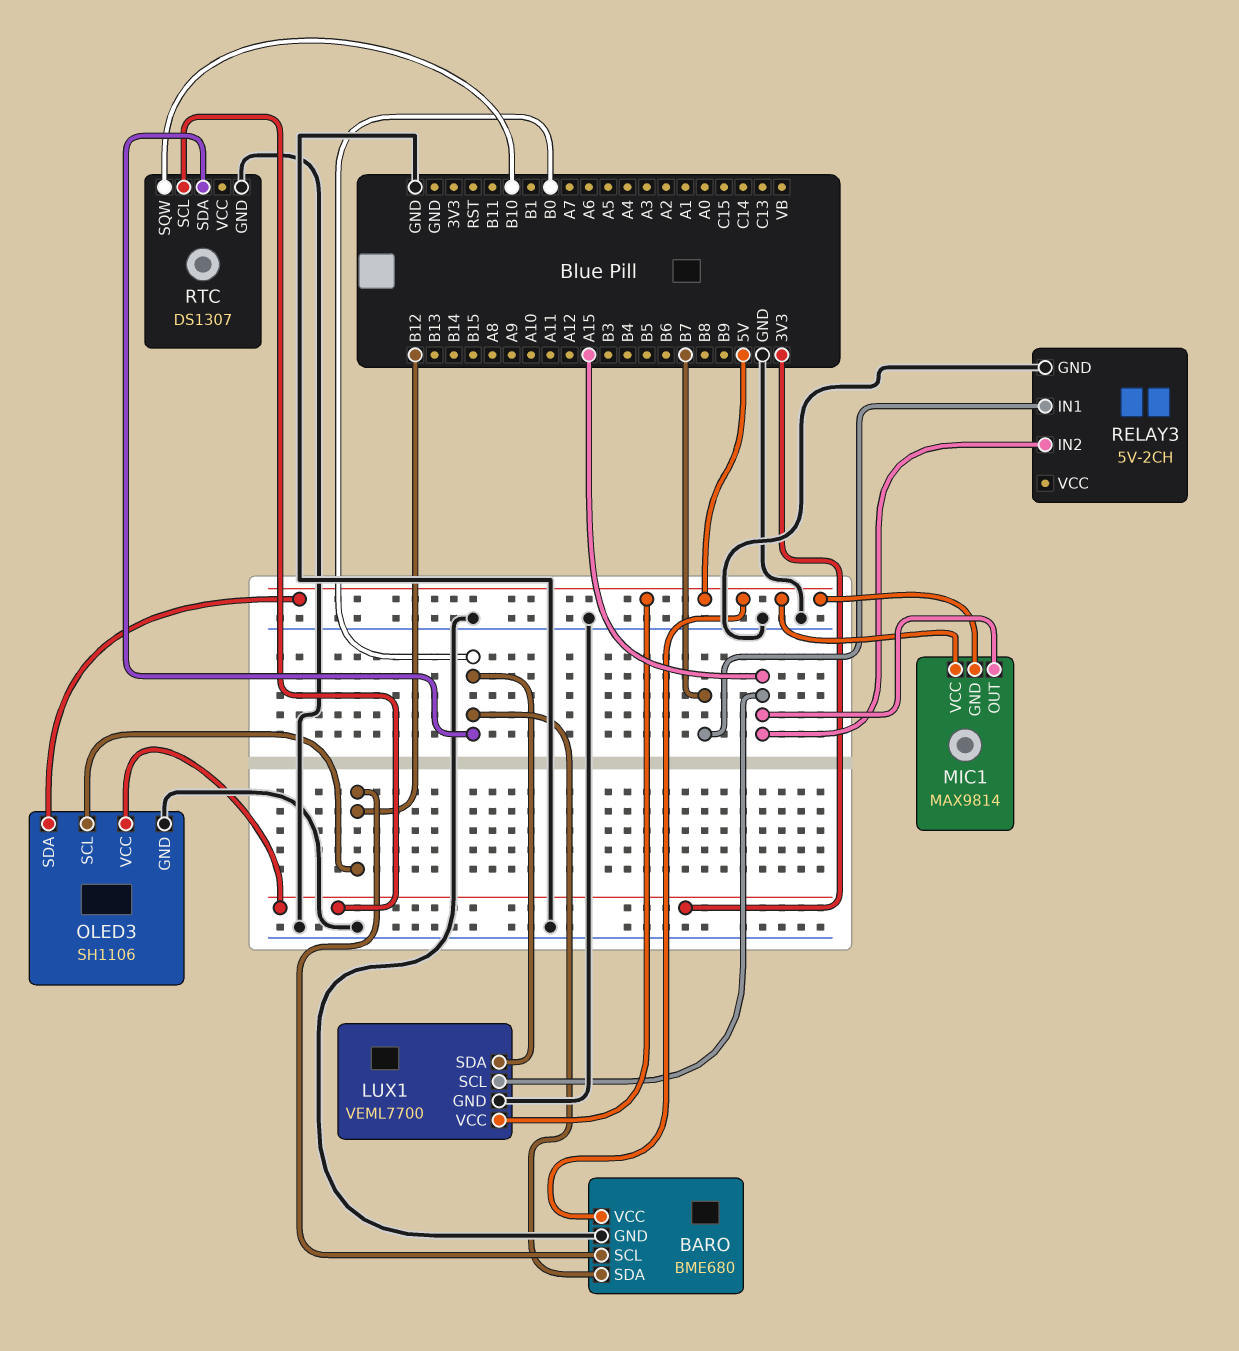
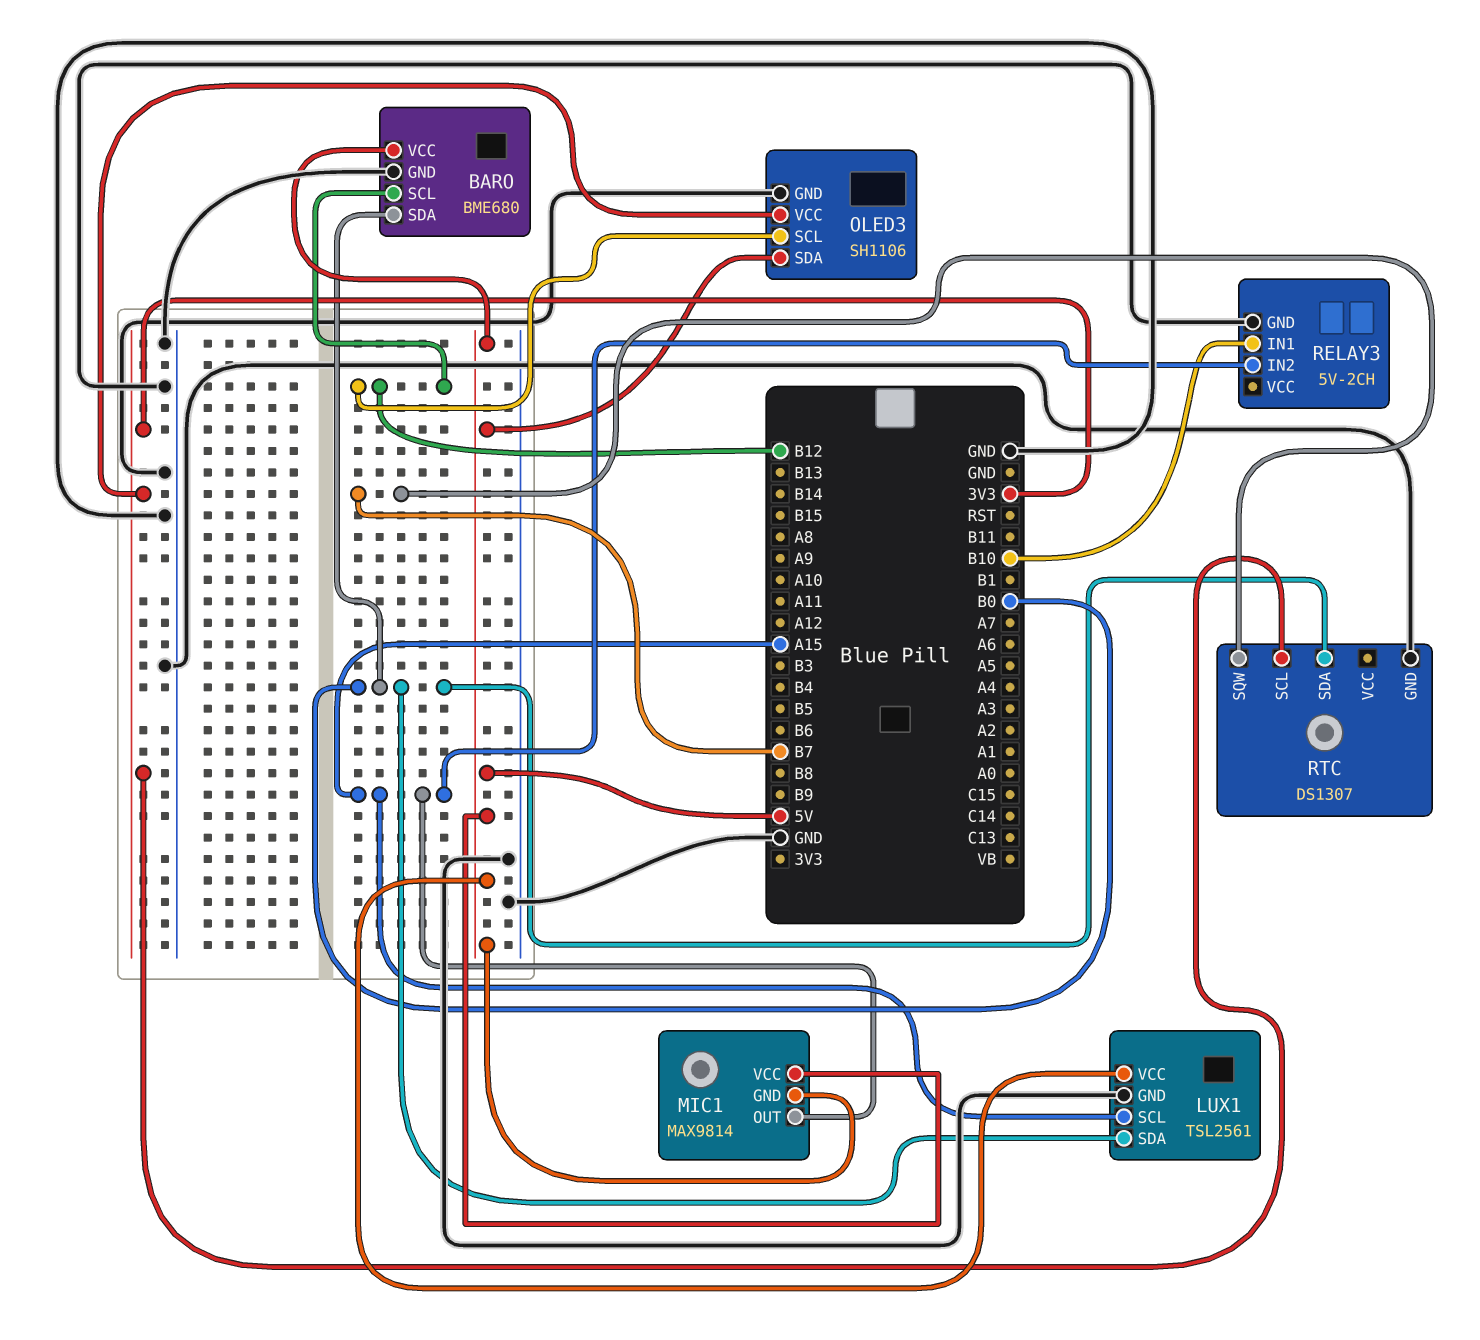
LUX1: VEML7700 -> TSL2561
RELAY3 pin IN1: B7 -> B10
RTC pin SQW: B10 -> B7

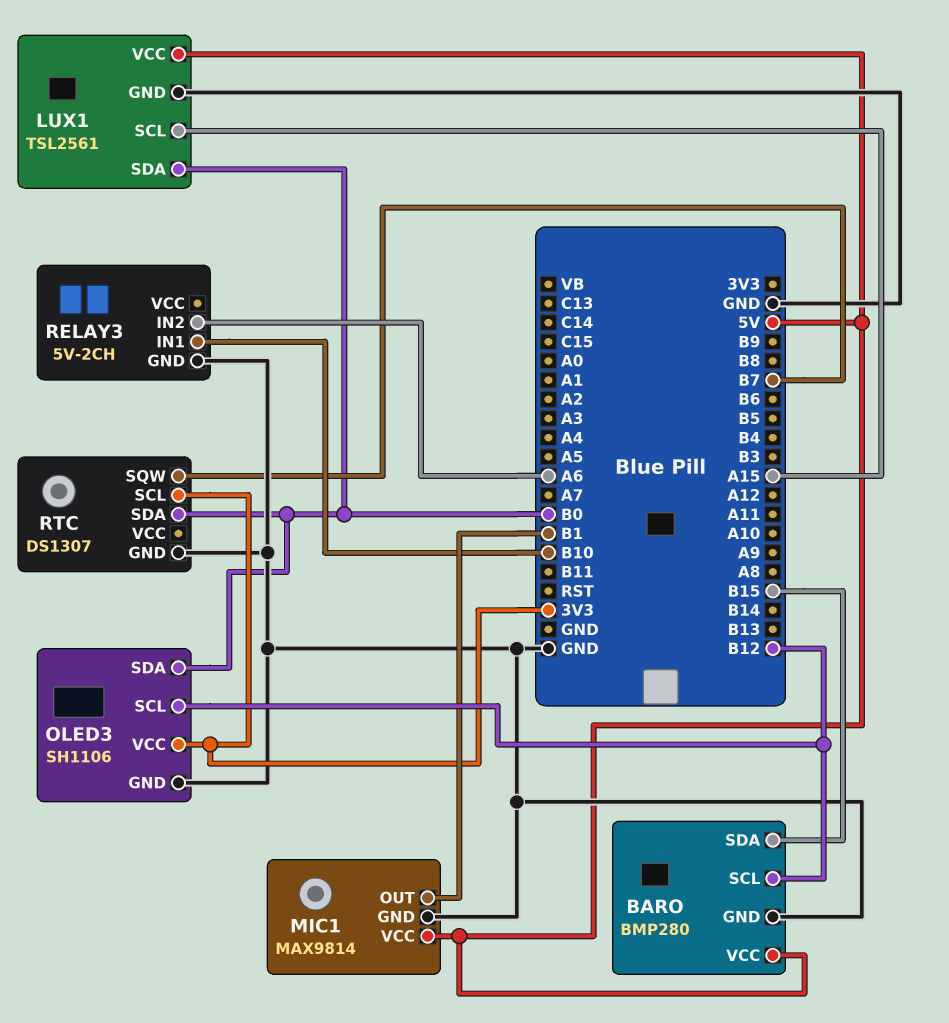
BARO: BME680 -> BMP280
BARO pin SDA: B0 -> B15
MIC1 pin GND: 5V -> GND
MIC1 pin OUT: A15 -> B1
OLED3 pin SDA: 5V -> B0
RELAY3 pin IN2: A15 -> A6

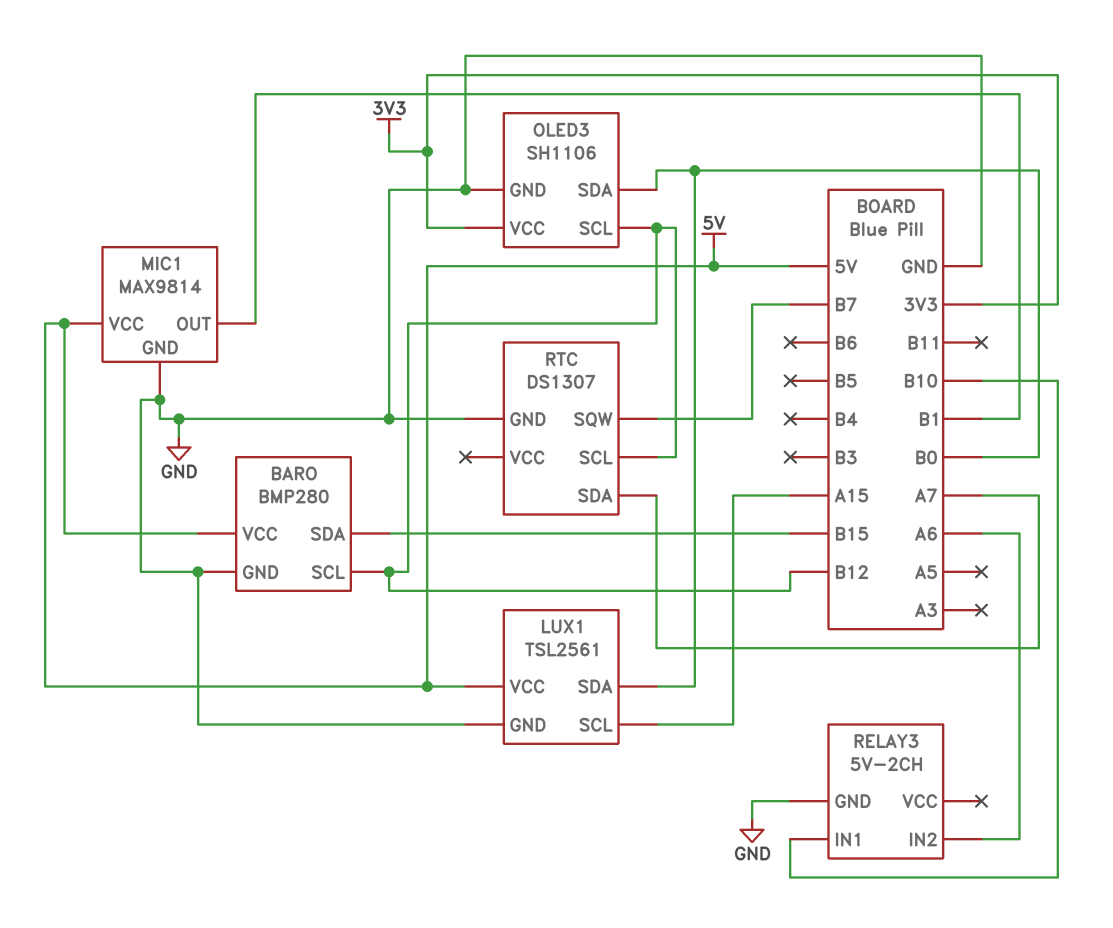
RTC pin SCL: 3V3 -> B12
RTC pin SDA: B0 -> A7

